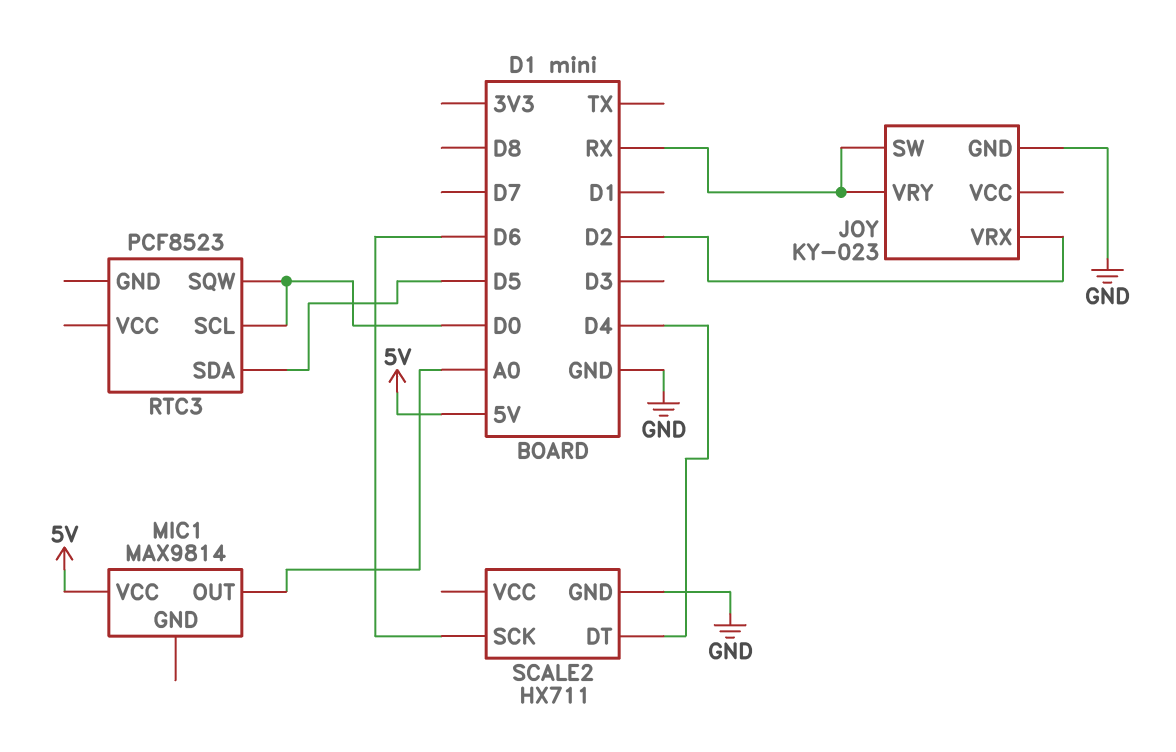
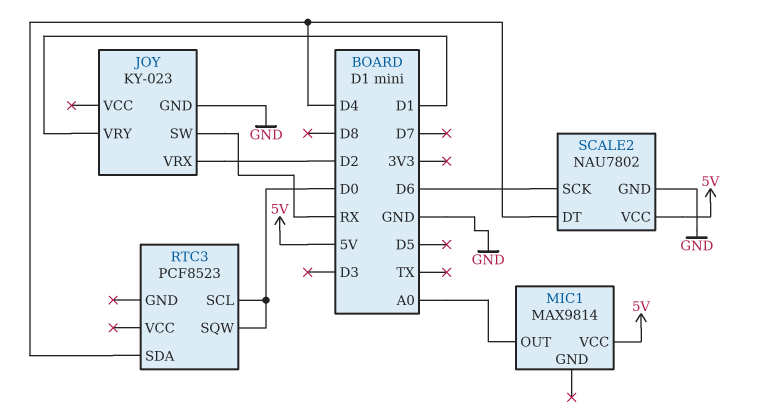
JOY pin VRY: RX -> D1
RTC3 pin SDA: D5 -> D4
SCALE2: HX711 -> NAU7802
SCALE2 pin VCC: none -> 5V

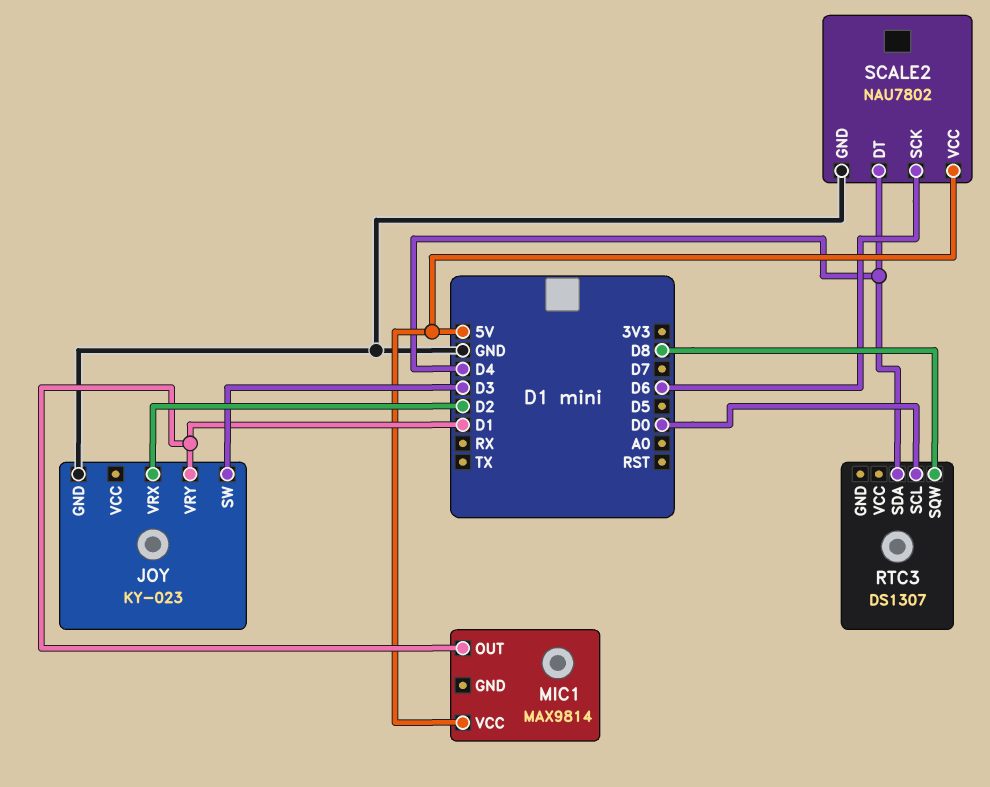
JOY pin SW: RX -> D3
MIC1 pin OUT: A0 -> D1
RTC3: PCF8523 -> DS1307
RTC3 pin SQW: D0 -> D8

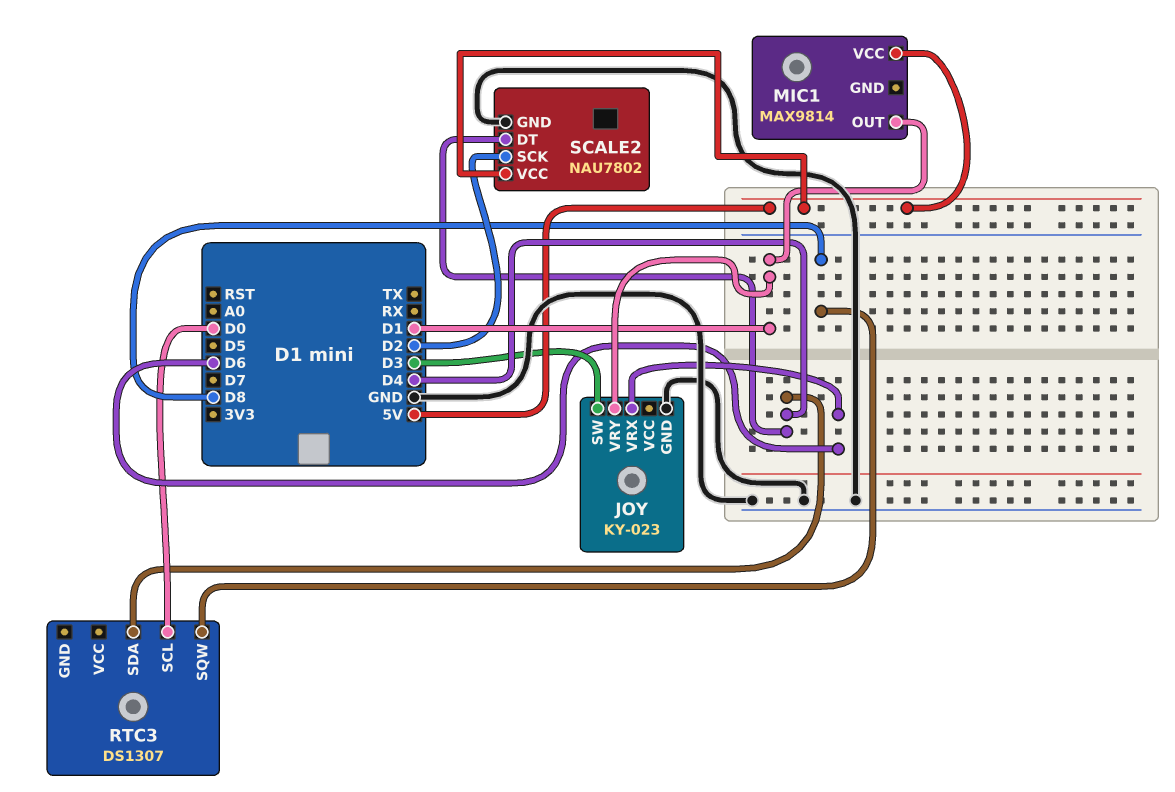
JOY pin VRX: D2 -> D6
SCALE2 pin SCK: D6 -> D2

